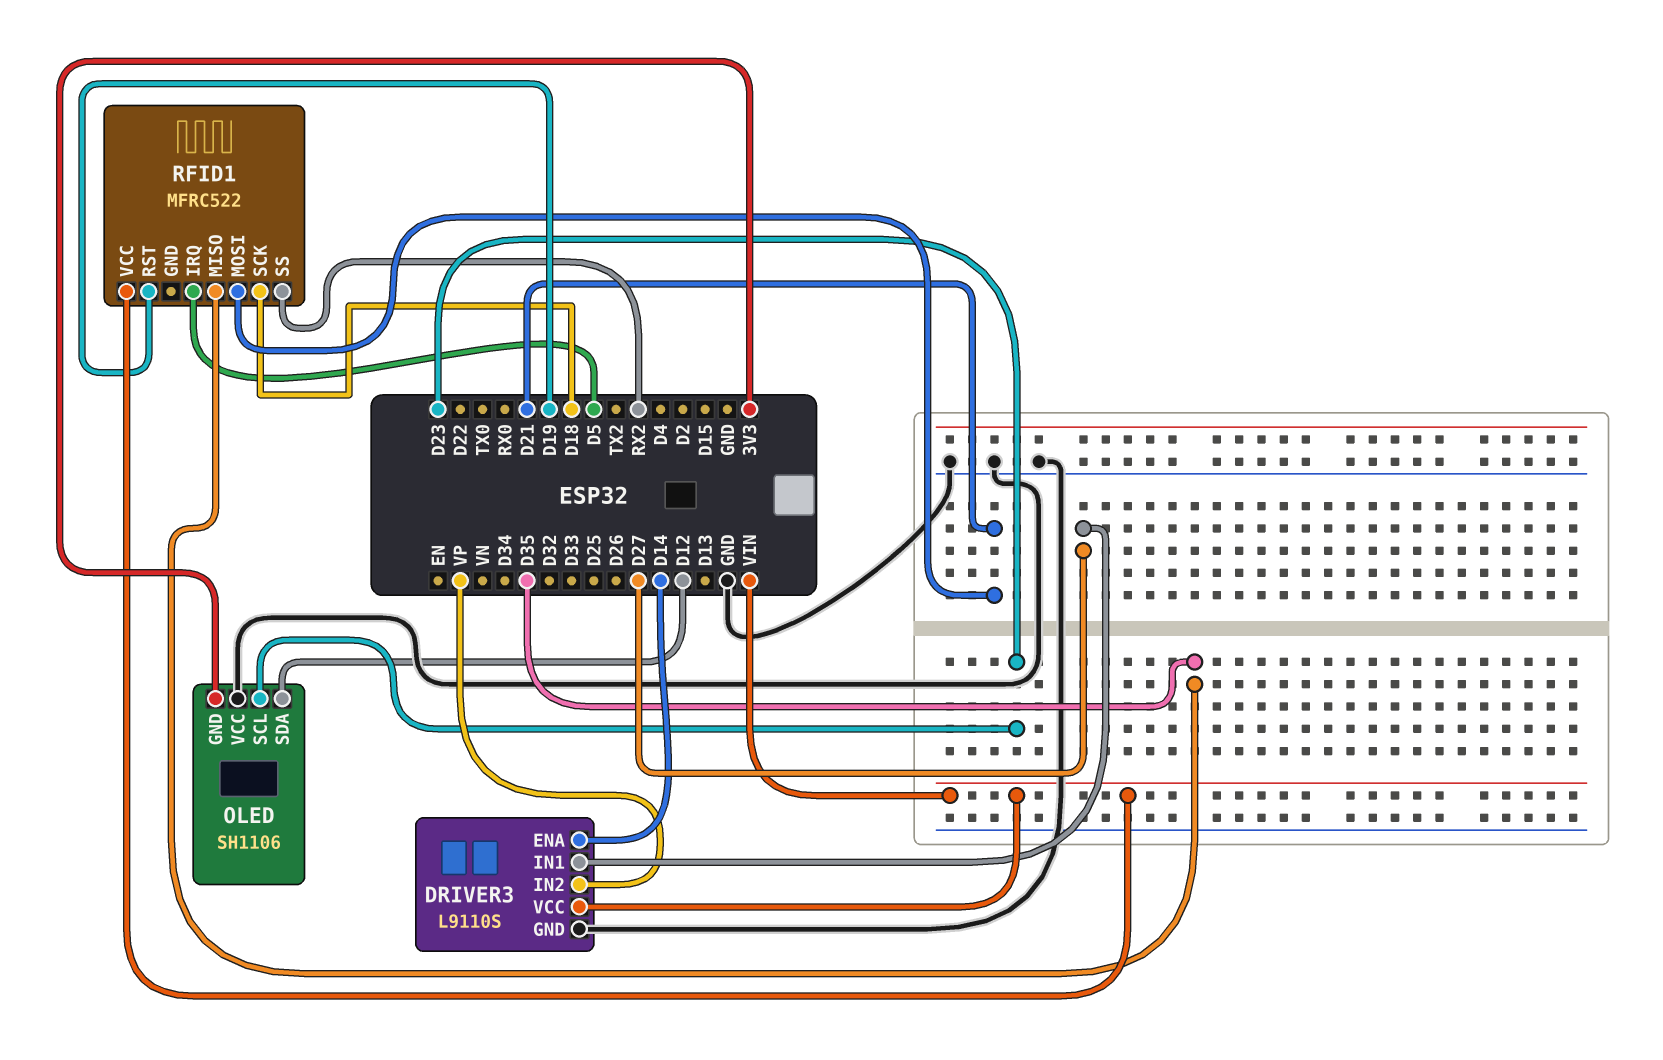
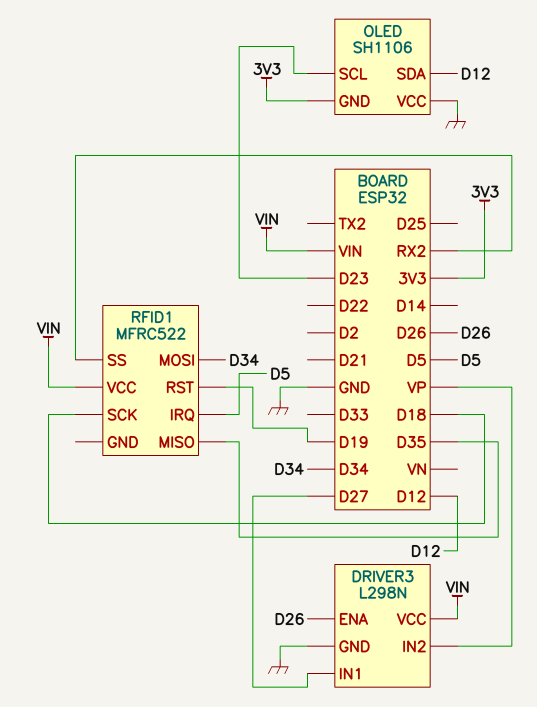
DRIVER3: L9110S -> L298N
DRIVER3 pin ENA: D14 -> D26
RFID1 pin MOSI: D21 -> D34

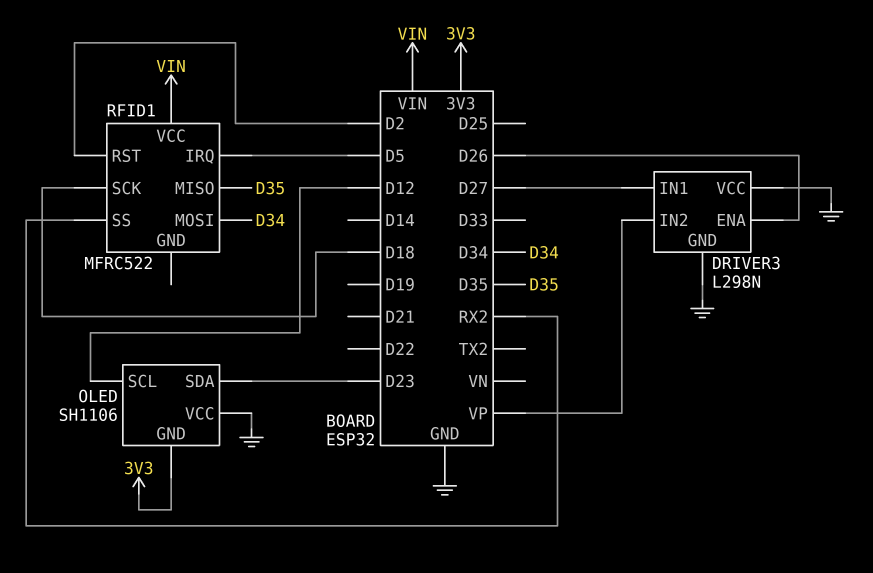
DRIVER3 pin VCC: VIN -> GND
OLED pin SCL: D23 -> D12
OLED pin SDA: D12 -> D23
RFID1 pin RST: D19 -> D2

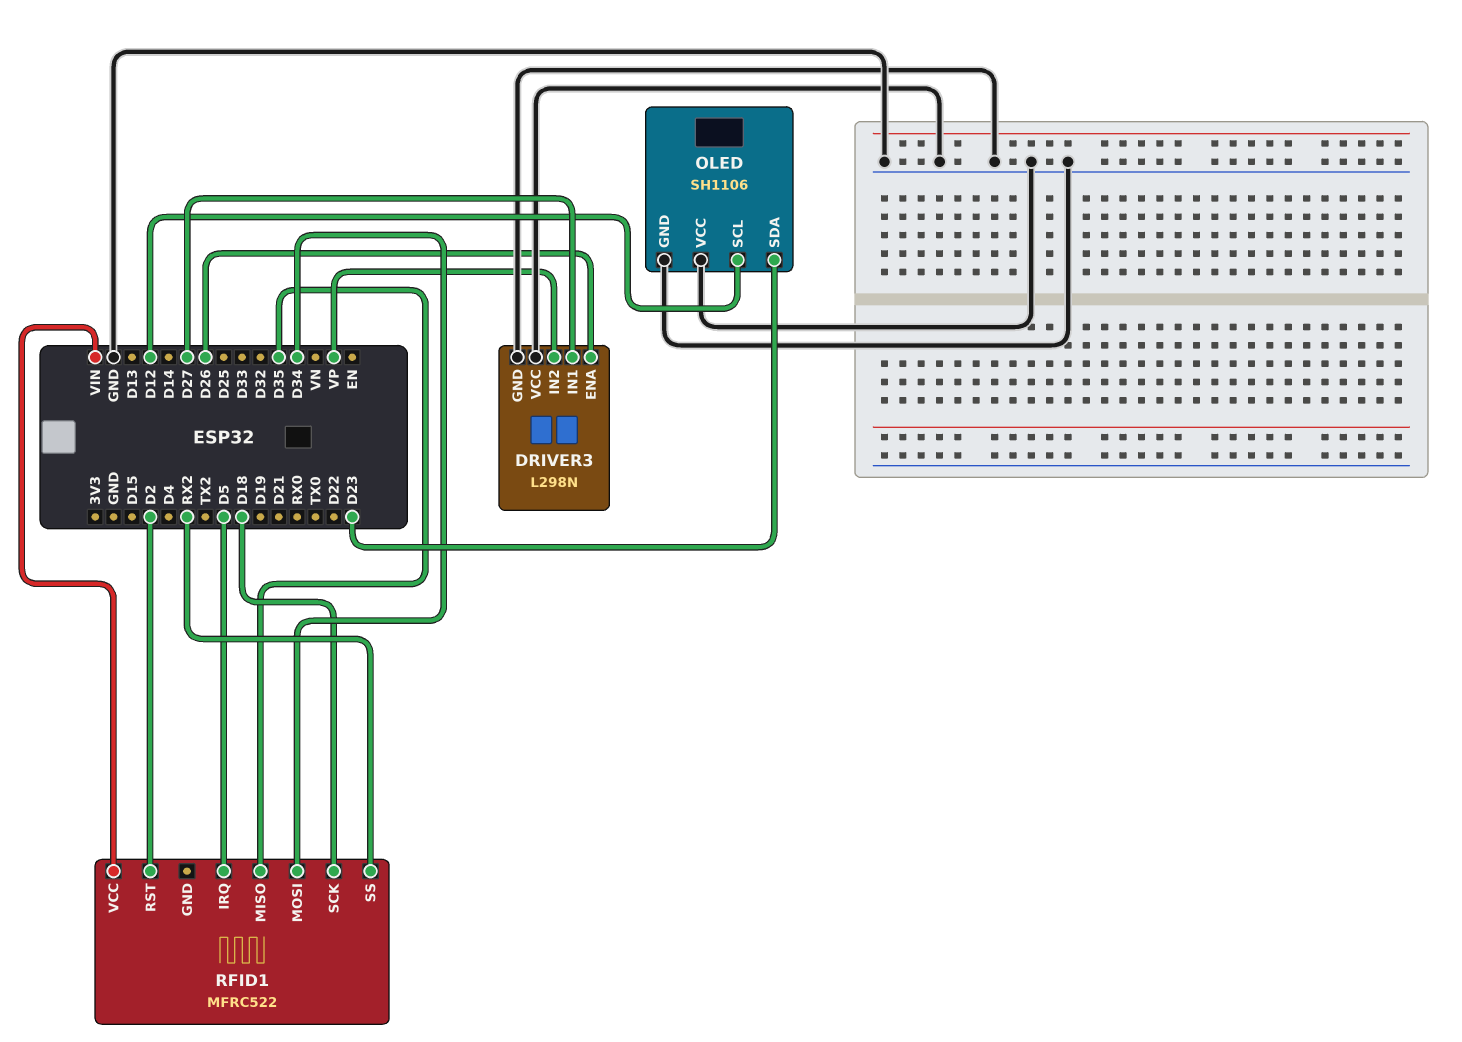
OLED pin GND: 3V3 -> GND

